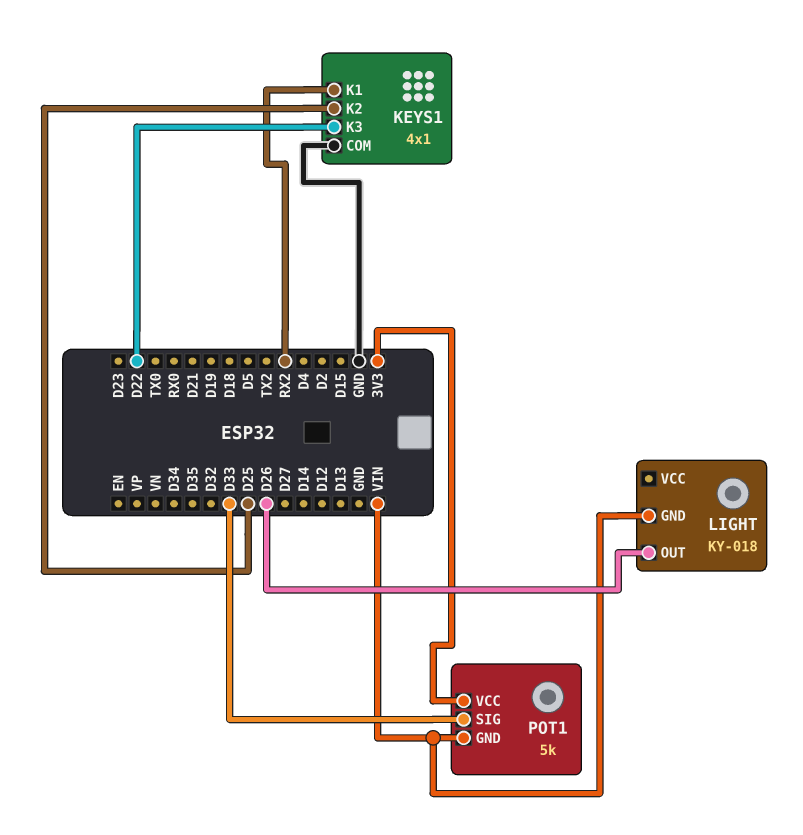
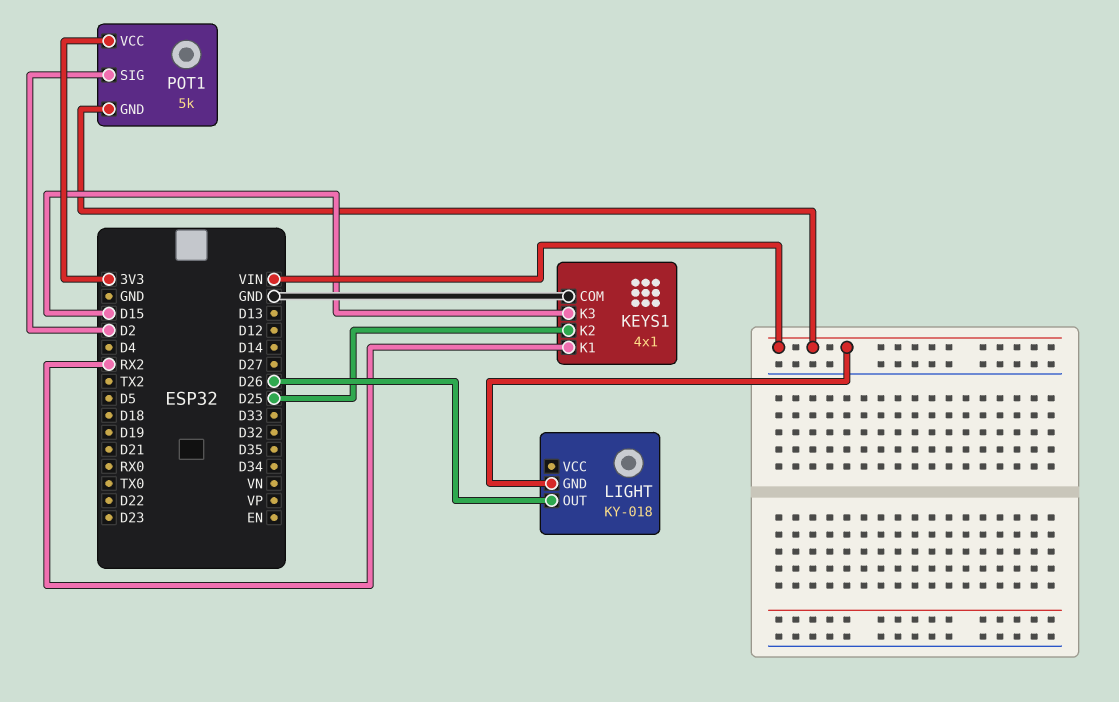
KEYS1 pin K3: D22 -> D15
POT1 pin SIG: D33 -> D2

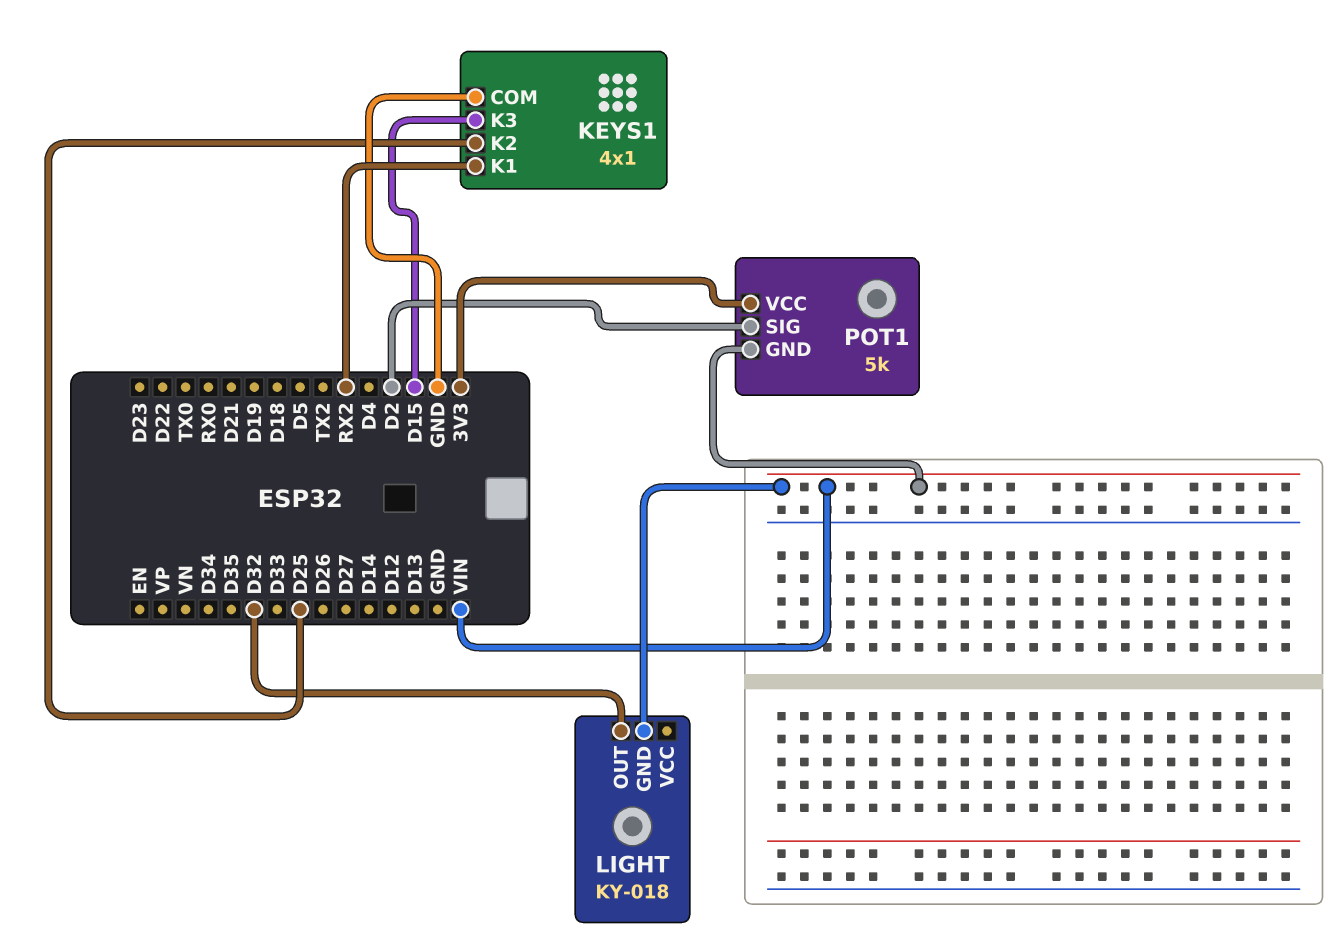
LIGHT pin OUT: D26 -> D32

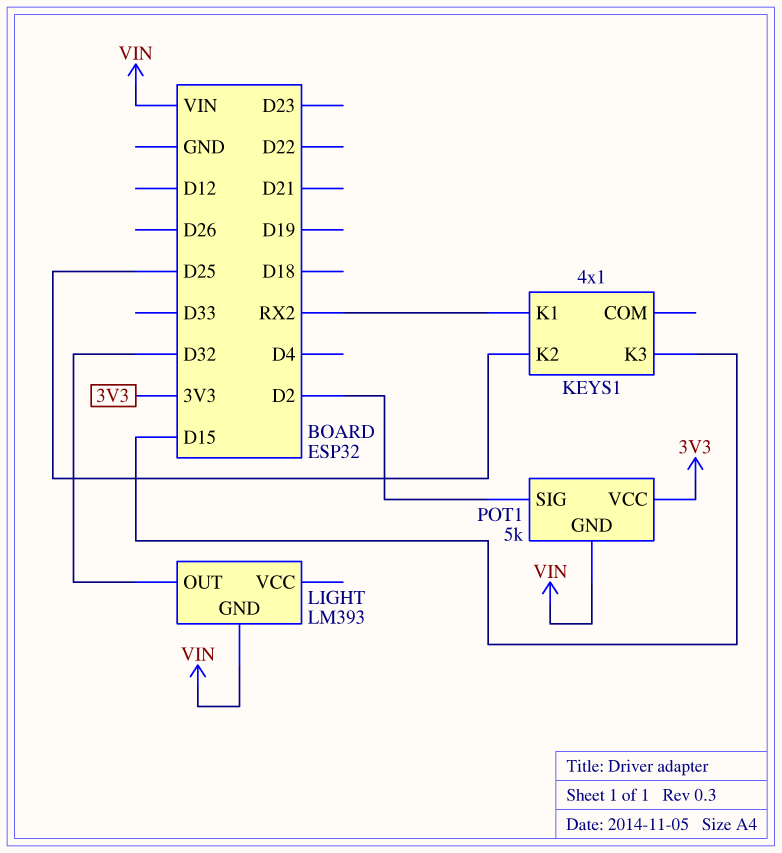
KEYS1 pin COM: GND -> none
LIGHT: KY-018 -> LM393

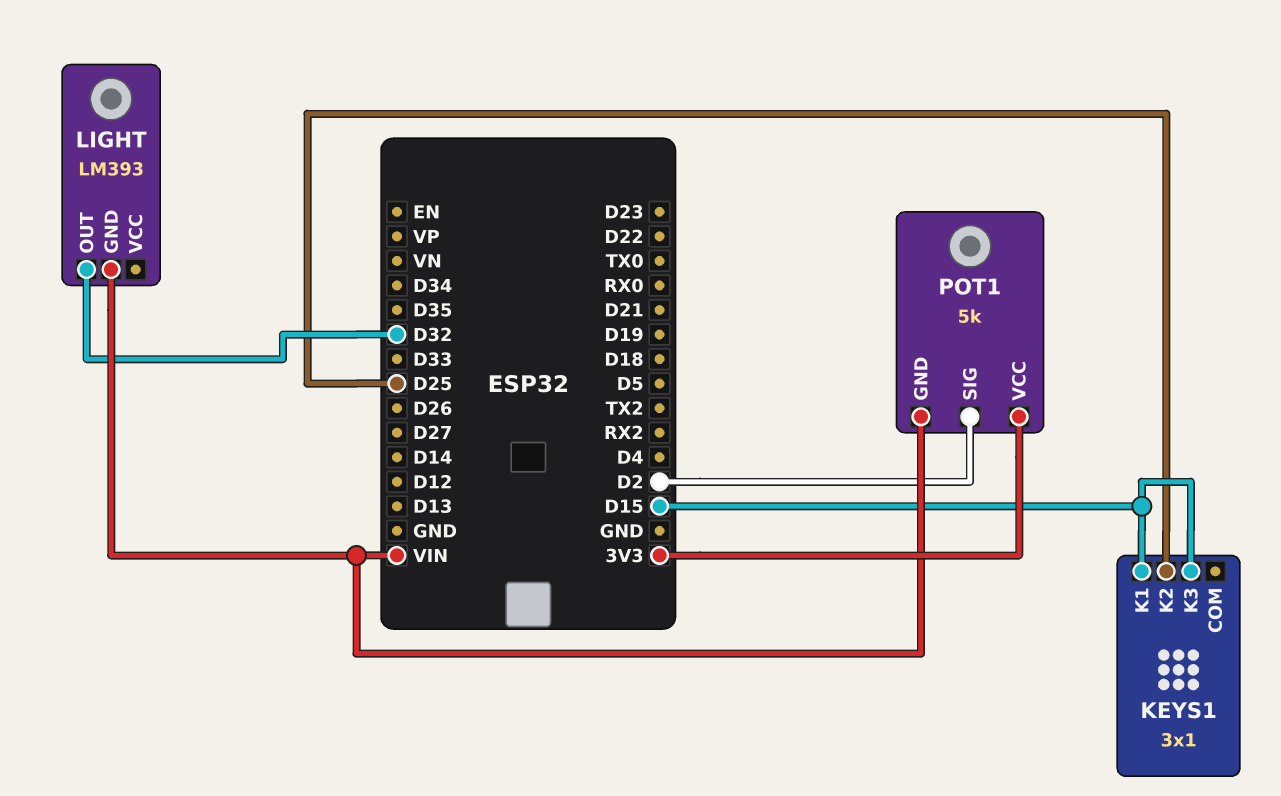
KEYS1: 4x1 -> 3x1
KEYS1 pin K1: RX2 -> D15

